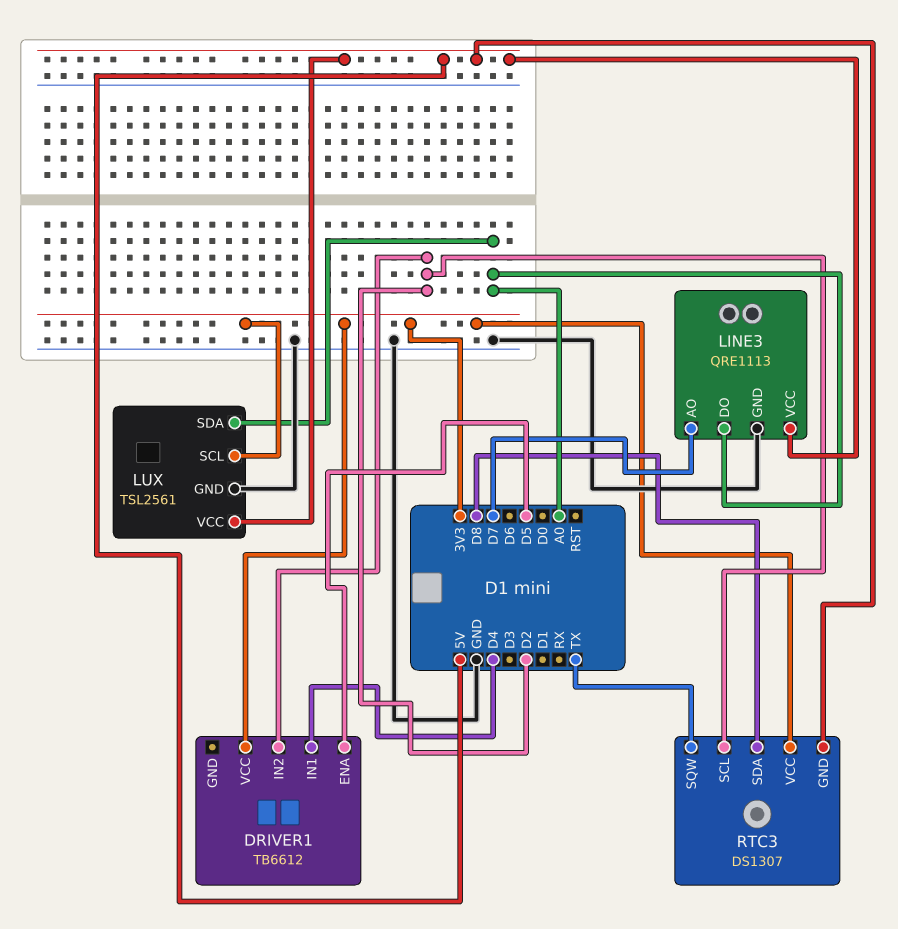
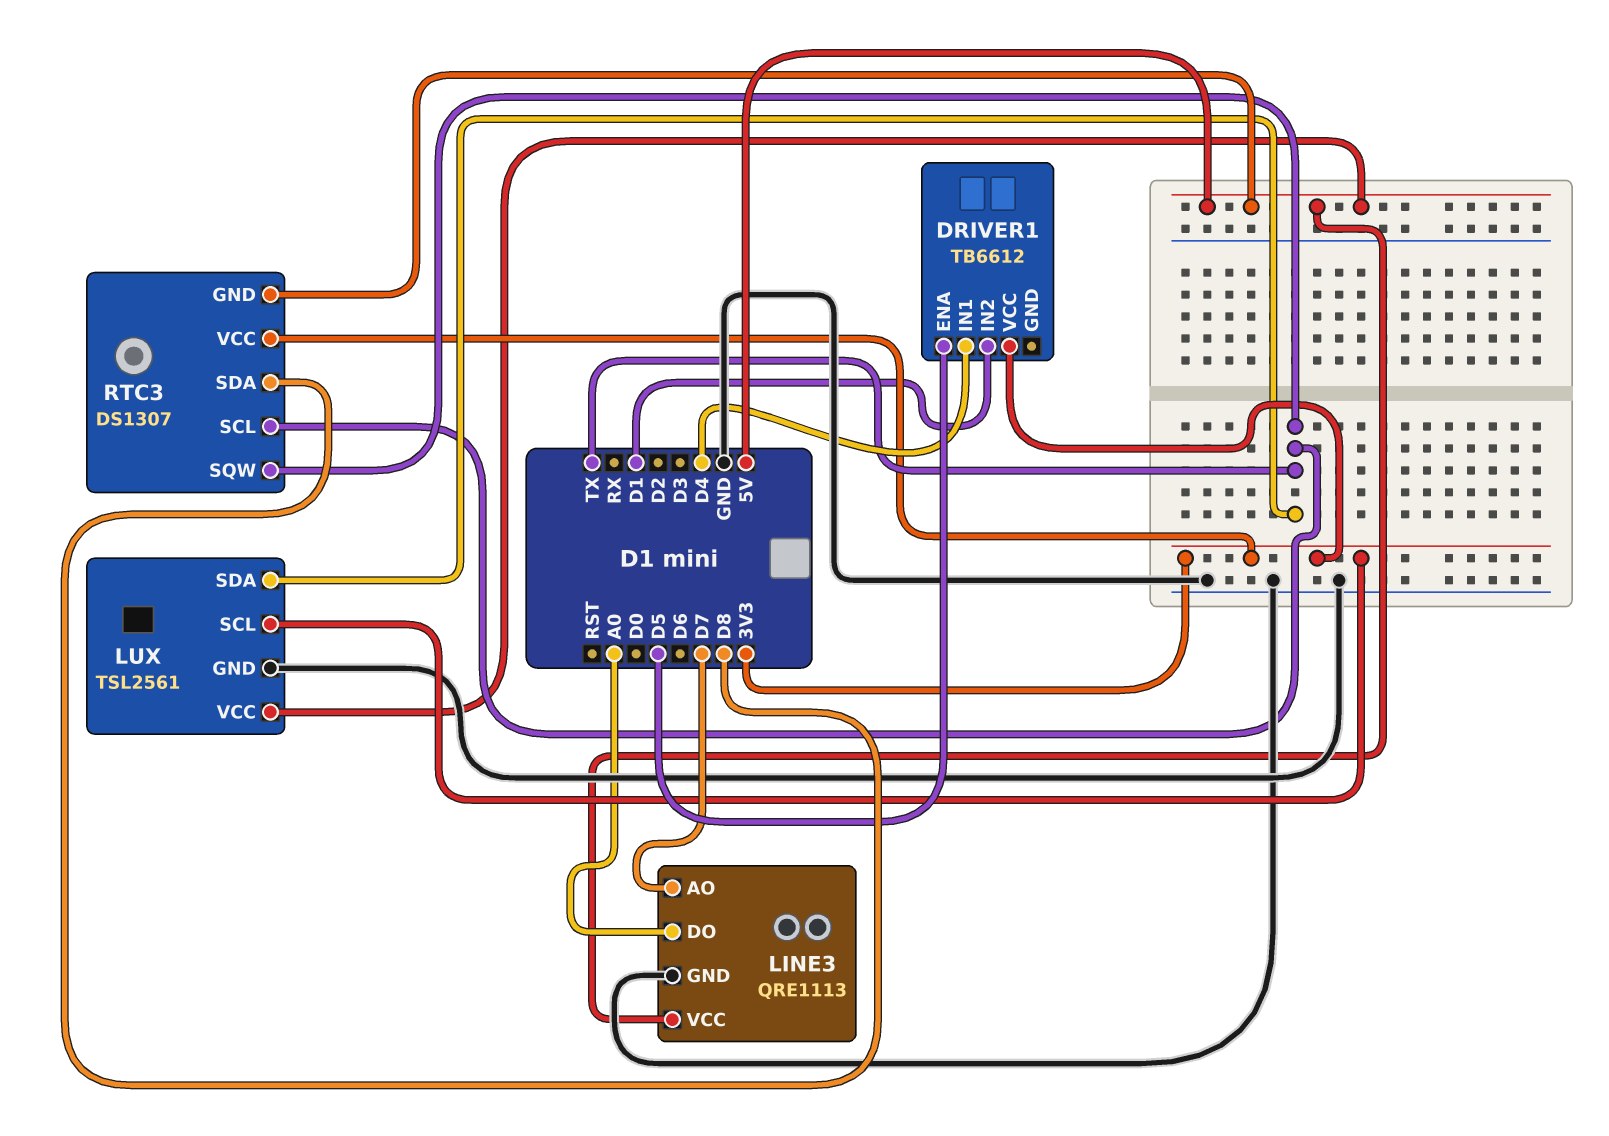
DRIVER1 pin IN2: D2 -> D1
LUX pin SDA: A0 -> TX
RTC3 pin SCL: D2 -> TX

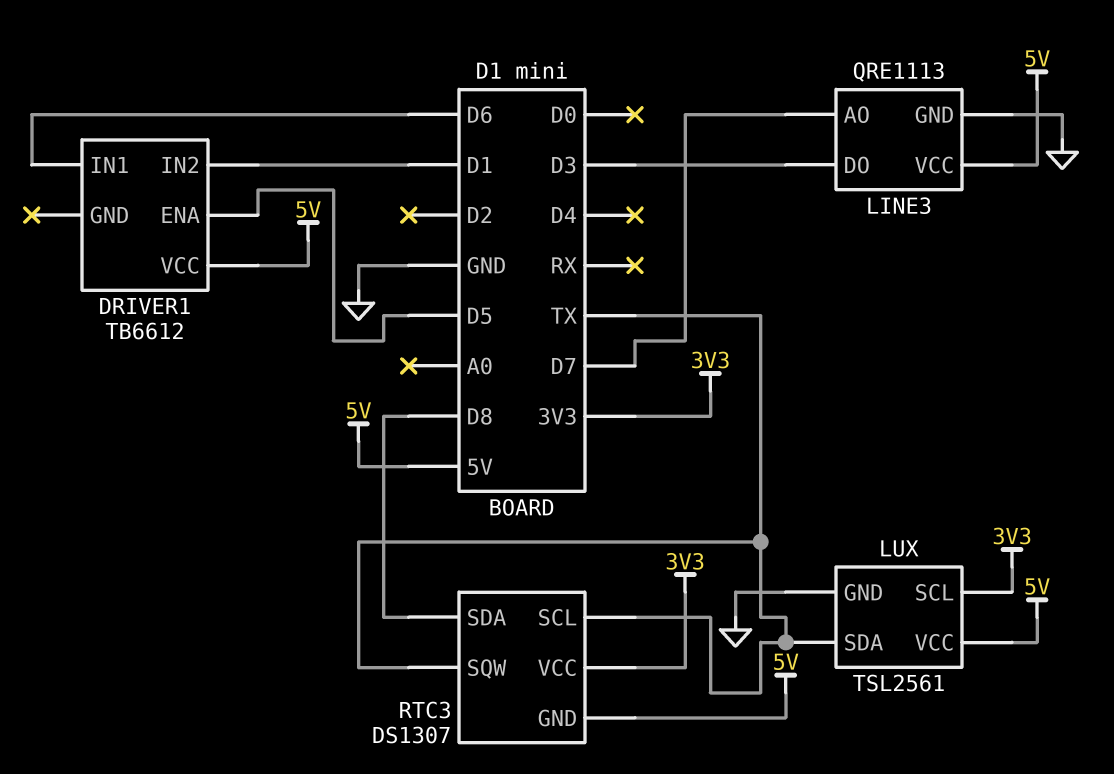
DRIVER1 pin IN1: D4 -> D6
DRIVER1 pin VCC: 3V3 -> 5V
LINE3 pin DO: A0 -> D3

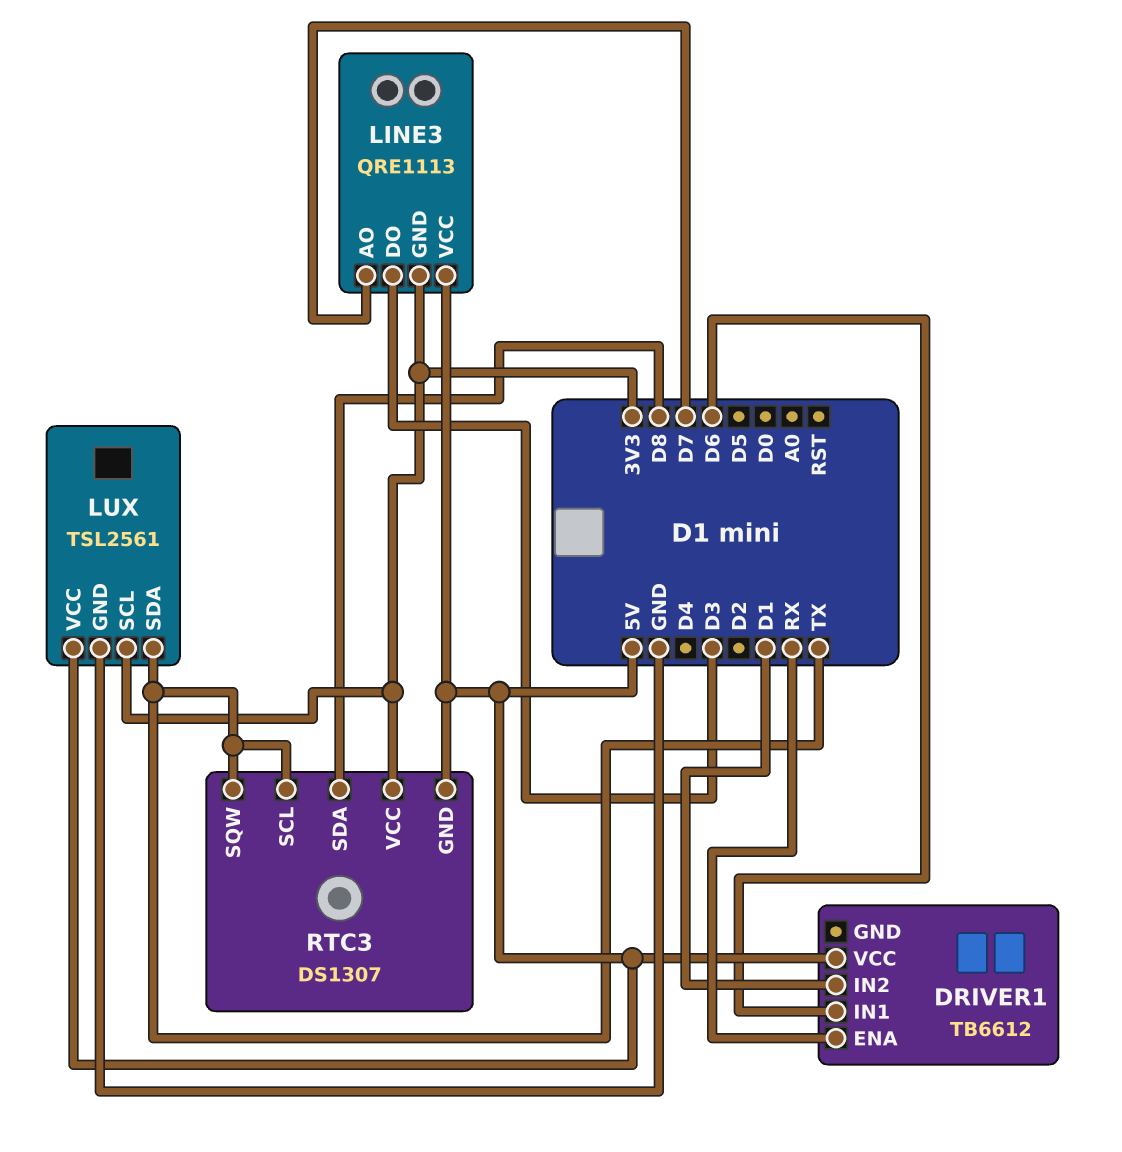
DRIVER1 pin ENA: D5 -> RX
LINE3 pin GND: GND -> 3V3

